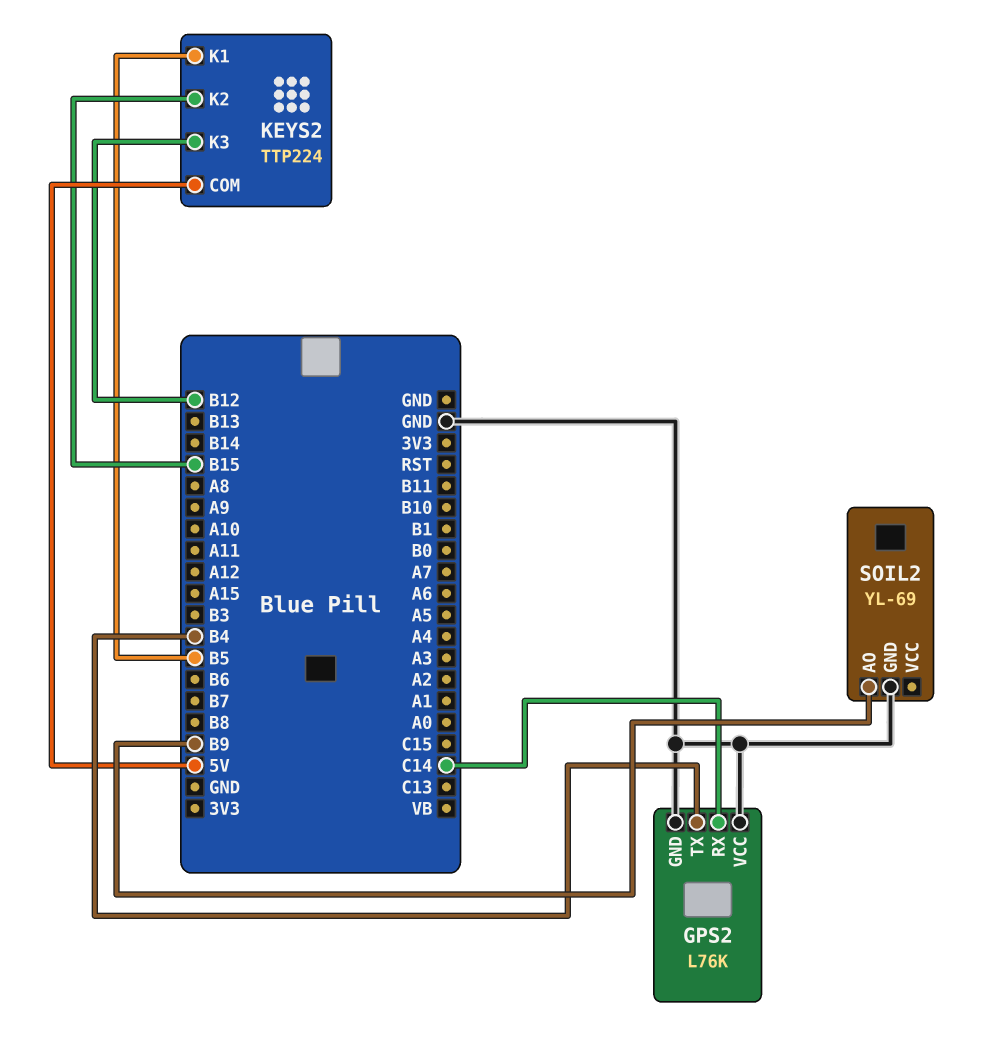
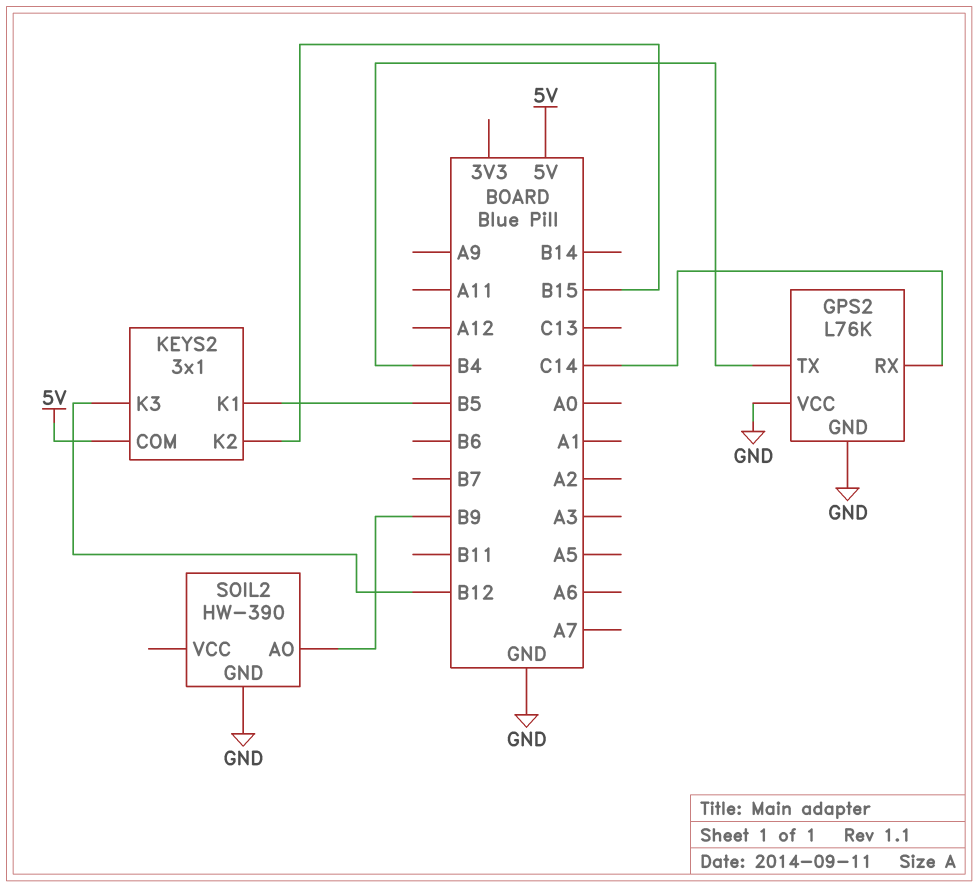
KEYS2: TTP224 -> 3x1
SOIL2: YL-69 -> HW-390

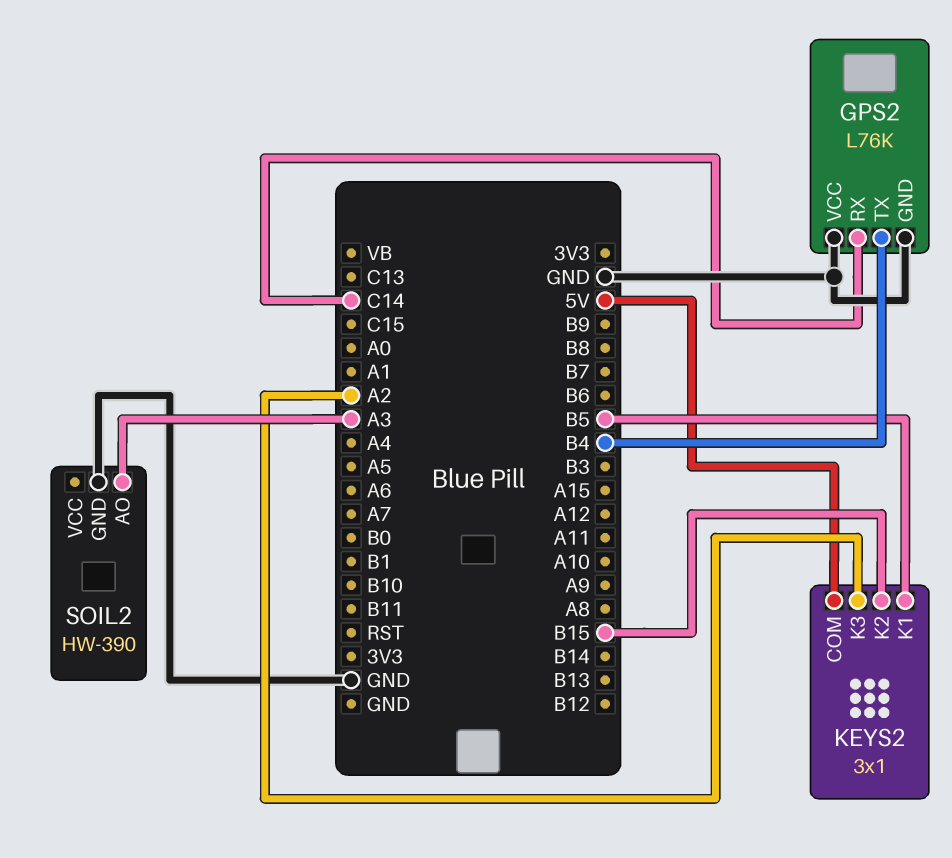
KEYS2 pin K3: B12 -> A2
SOIL2 pin AO: B9 -> A3

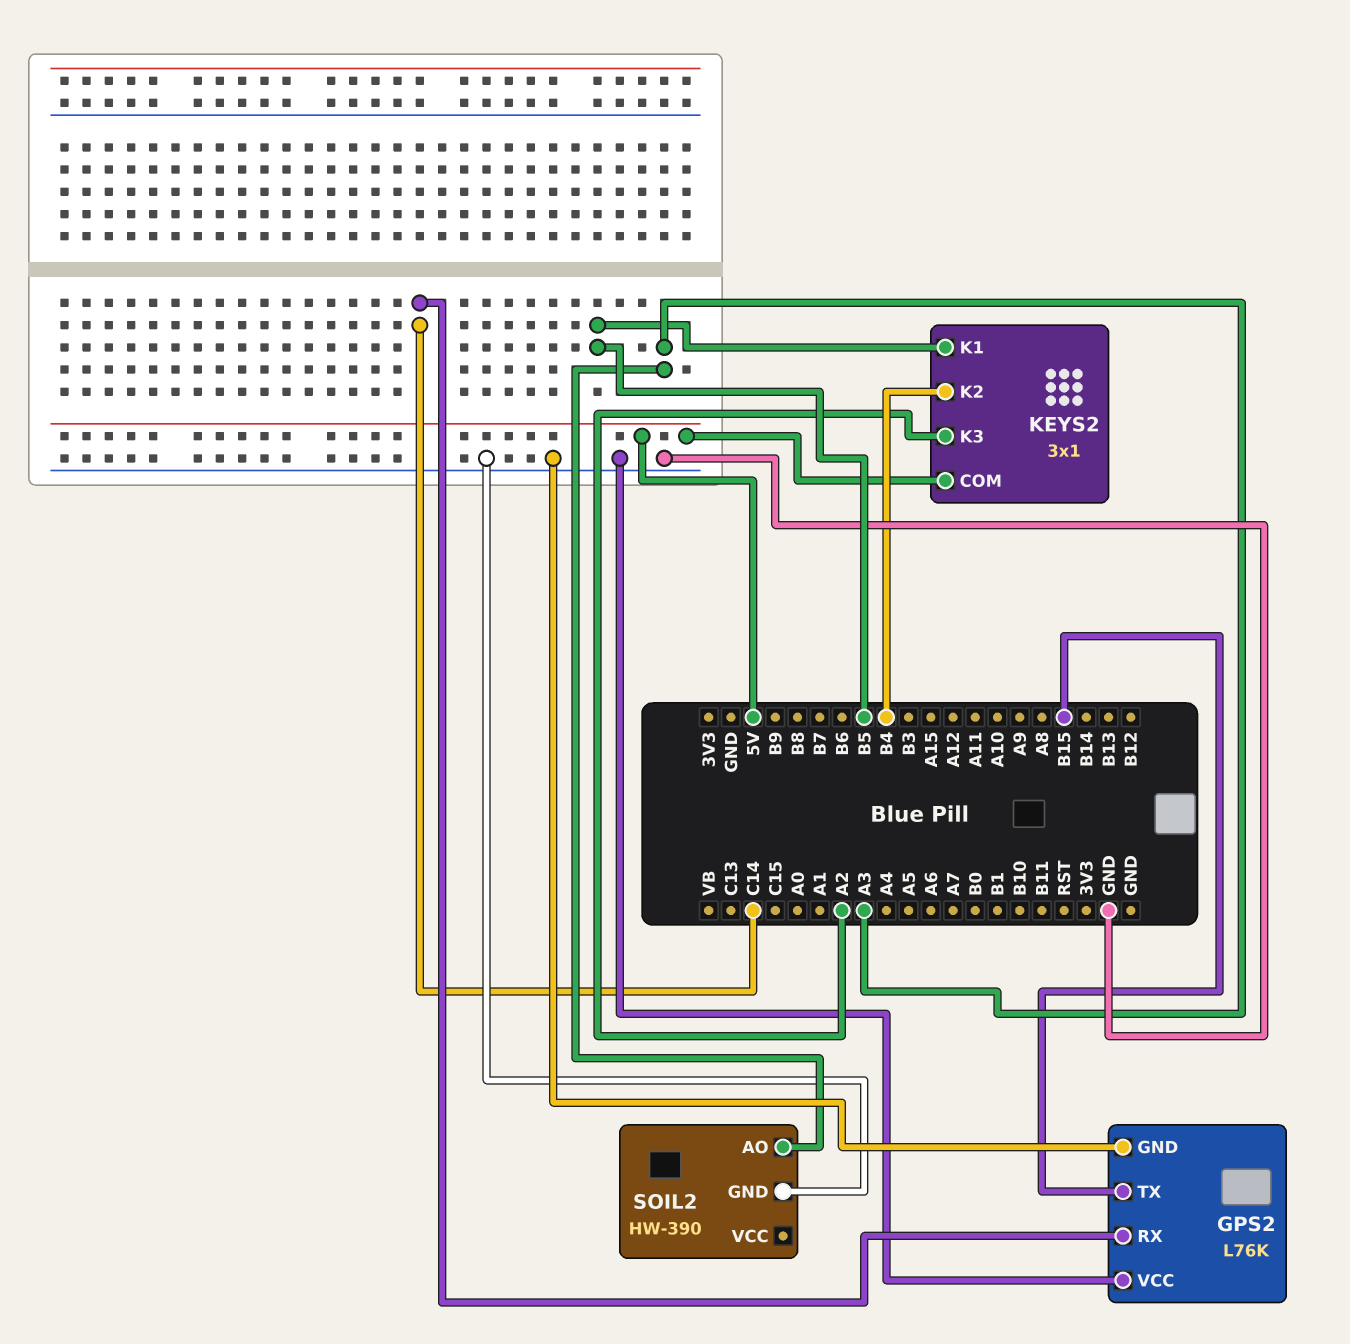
GPS2 pin TX: B4 -> B15
KEYS2 pin K2: B15 -> B4

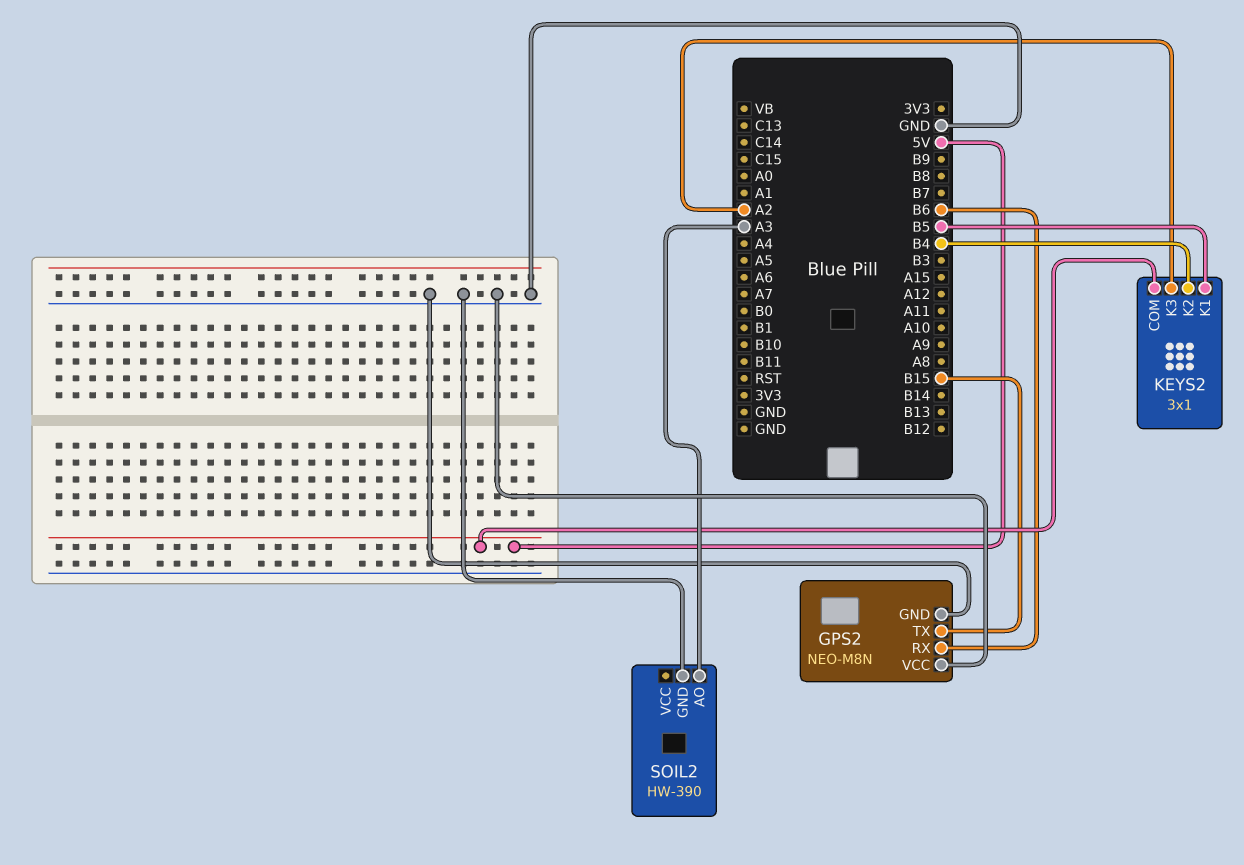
GPS2: L76K -> NEO-M8N
GPS2 pin RX: C14 -> B6

